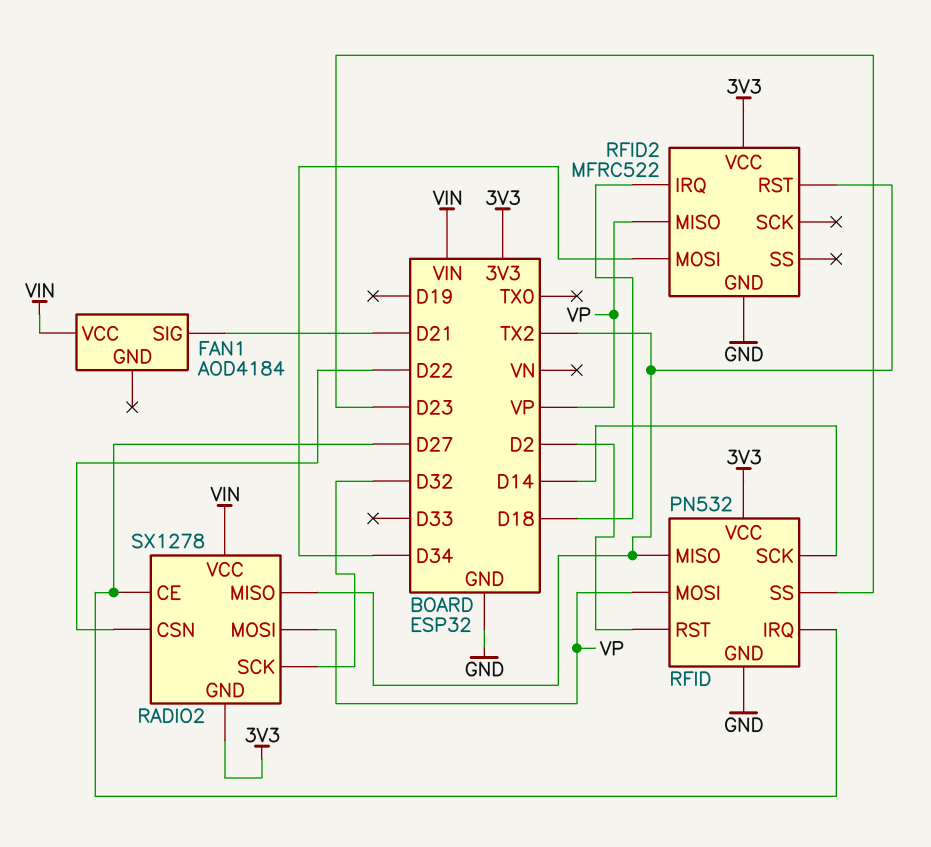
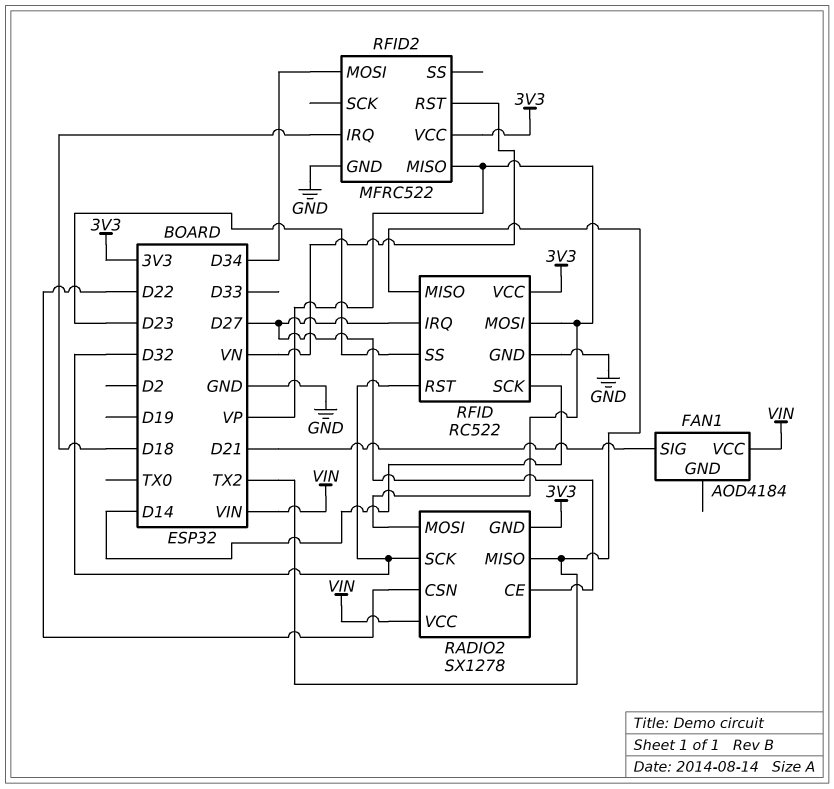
RFID: PN532 -> RC522
RFID pin RST: D2 -> D32
RFID2 pin RST: TX2 -> VN

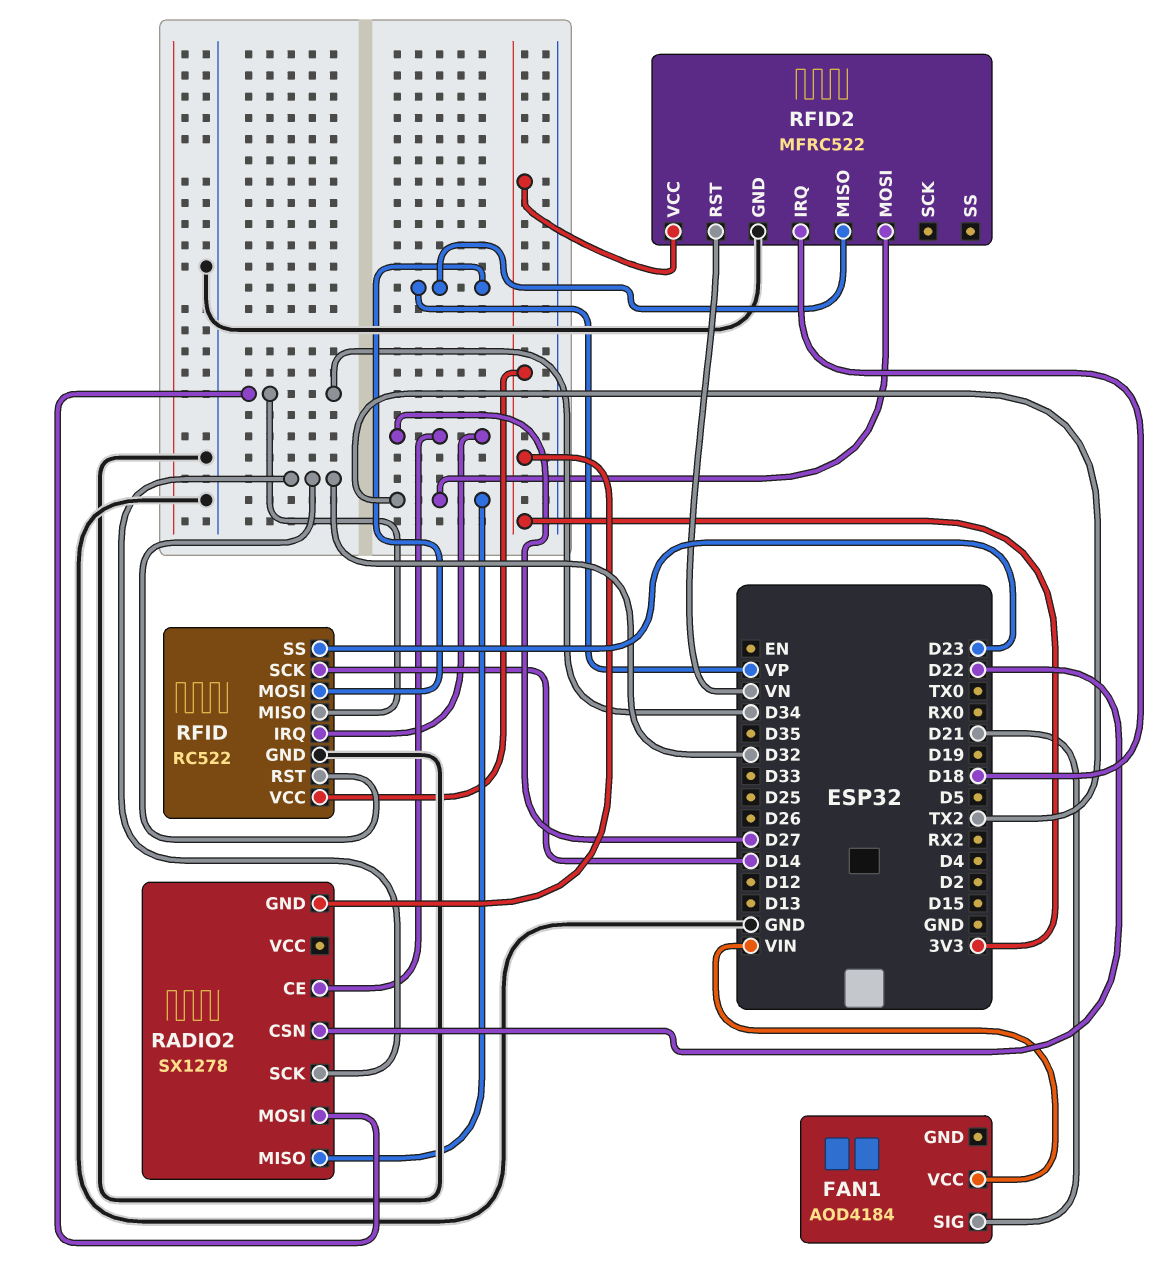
RADIO2 pin MOSI: VP -> D34
RADIO2 pin VCC: VIN -> none
RFID pin MISO: TX2 -> D34
RFID2 pin MOSI: D34 -> TX2

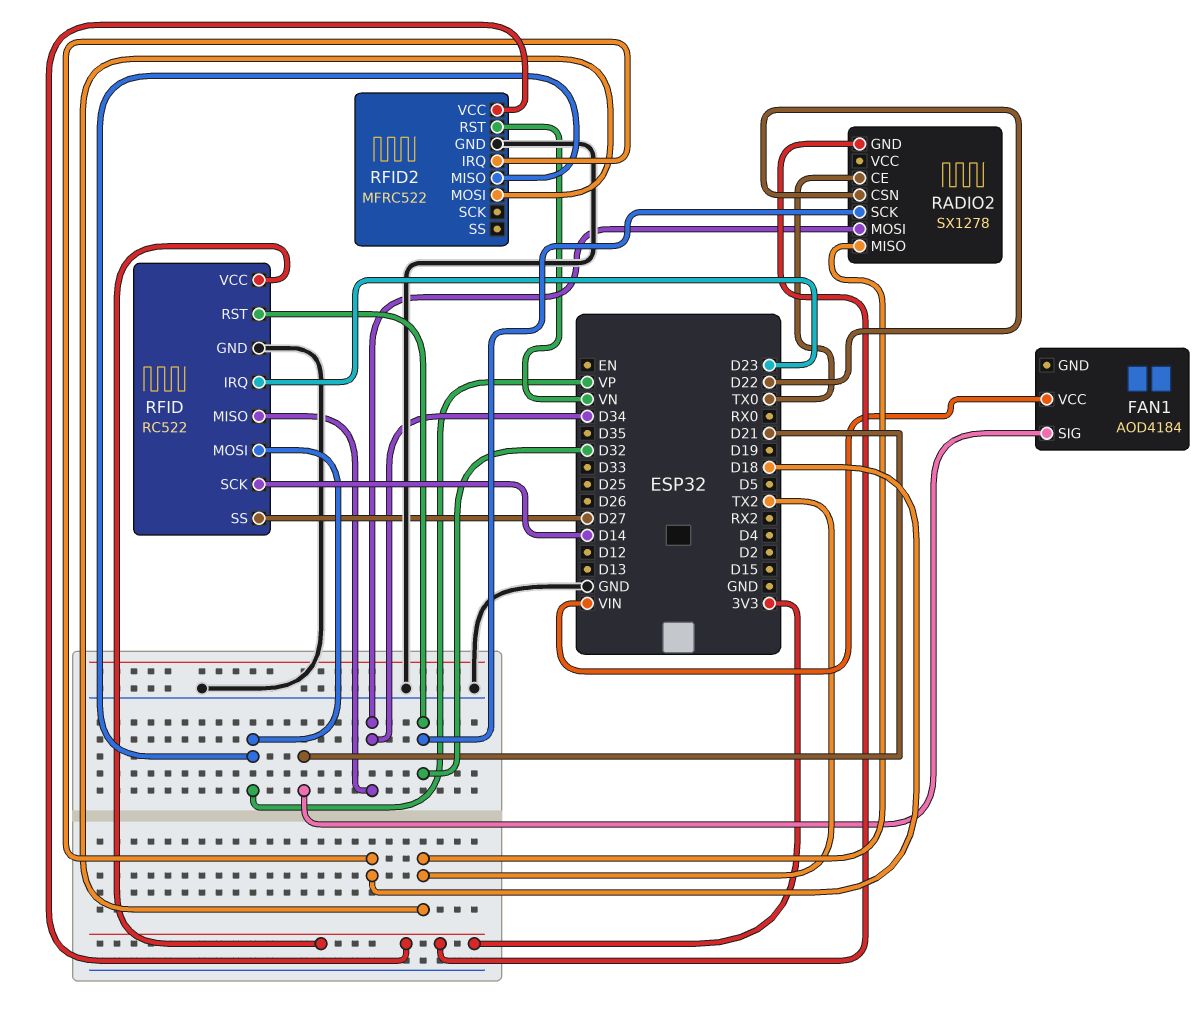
RADIO2 pin CE: D27 -> TX0
RFID pin IRQ: D27 -> D23
RFID pin SS: D23 -> D27

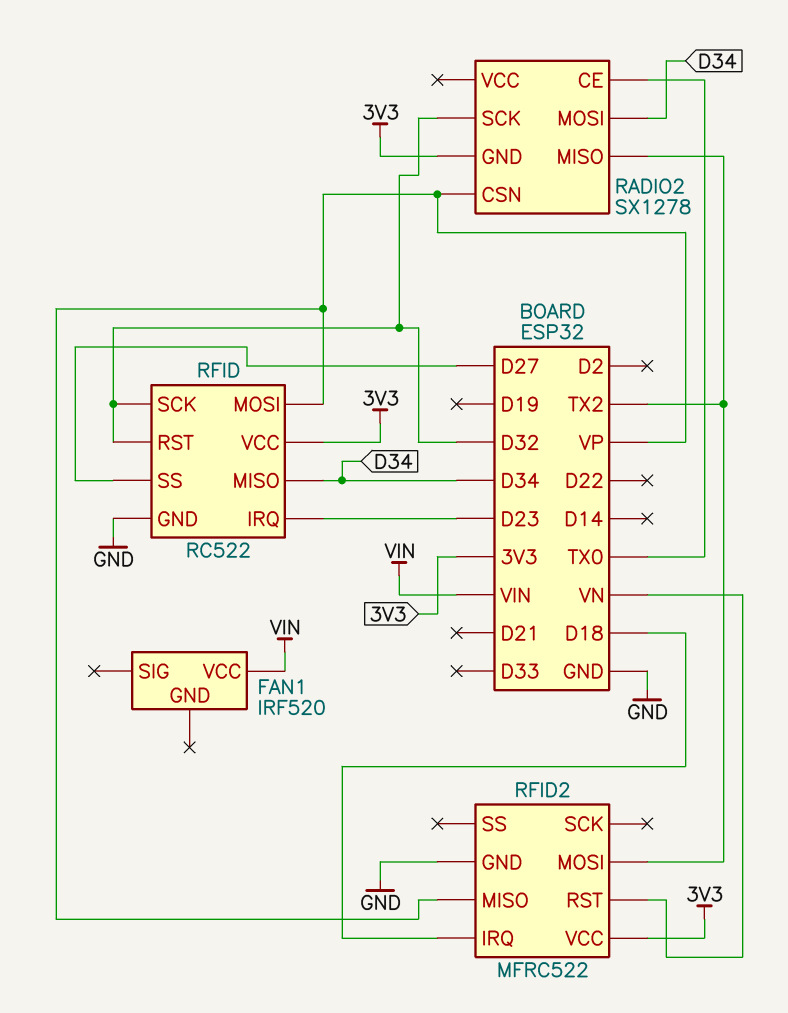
FAN1: AOD4184 -> IRF520
FAN1 pin SIG: D21 -> none
RADIO2 pin CSN: D22 -> VP
RFID pin SCK: D14 -> D32

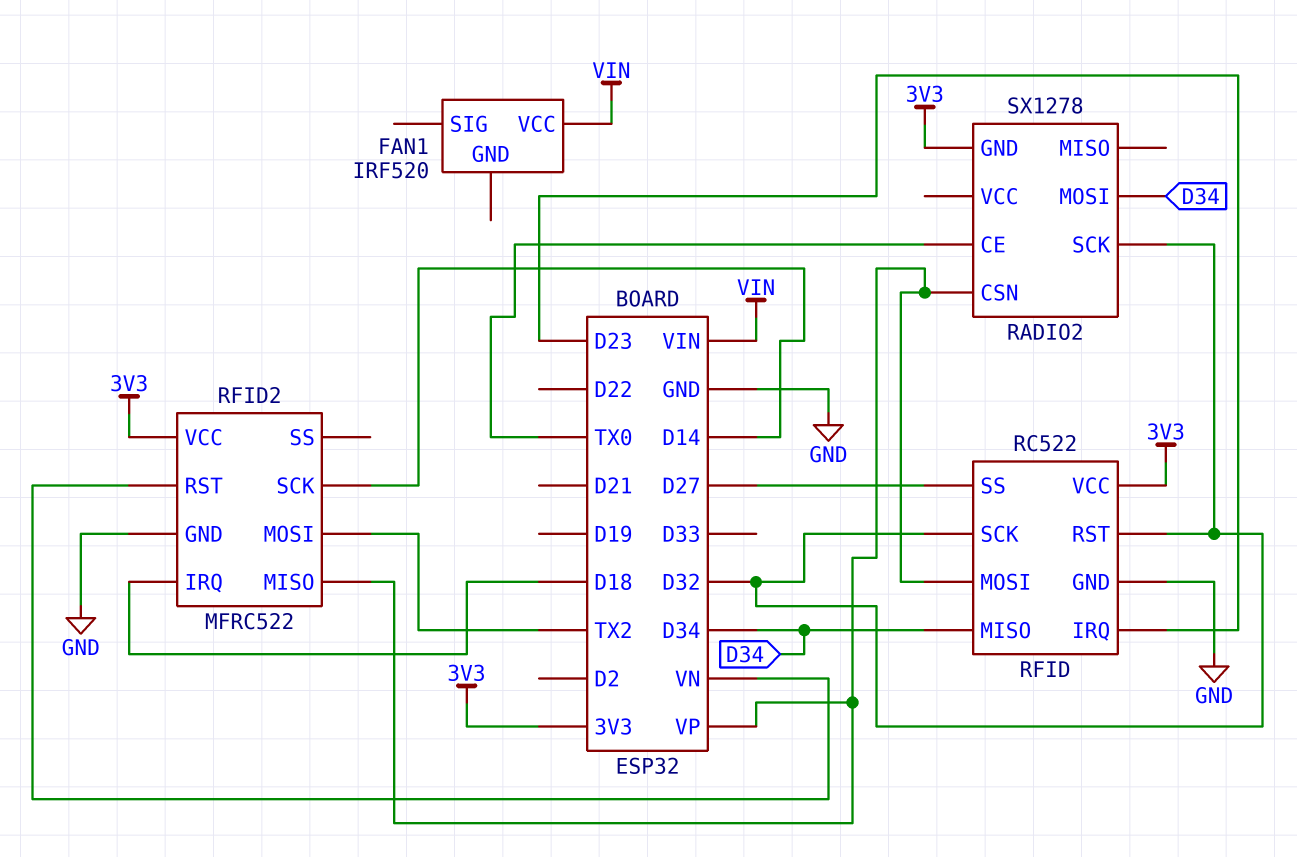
RADIO2 pin MISO: TX2 -> none
RFID2 pin SCK: none -> D14

